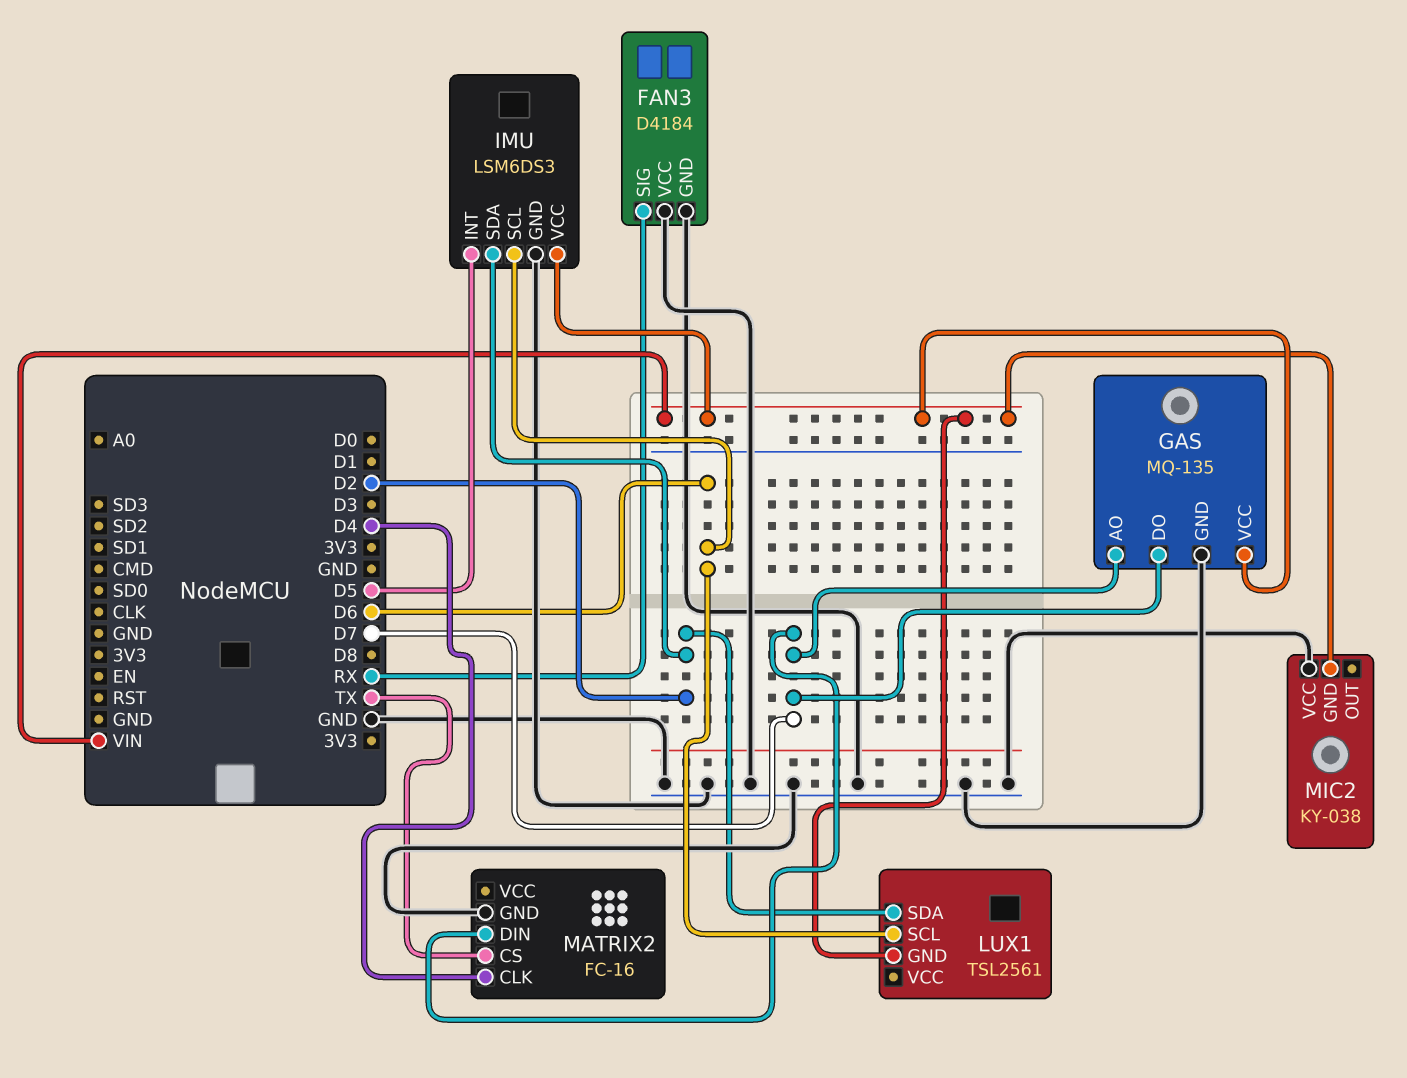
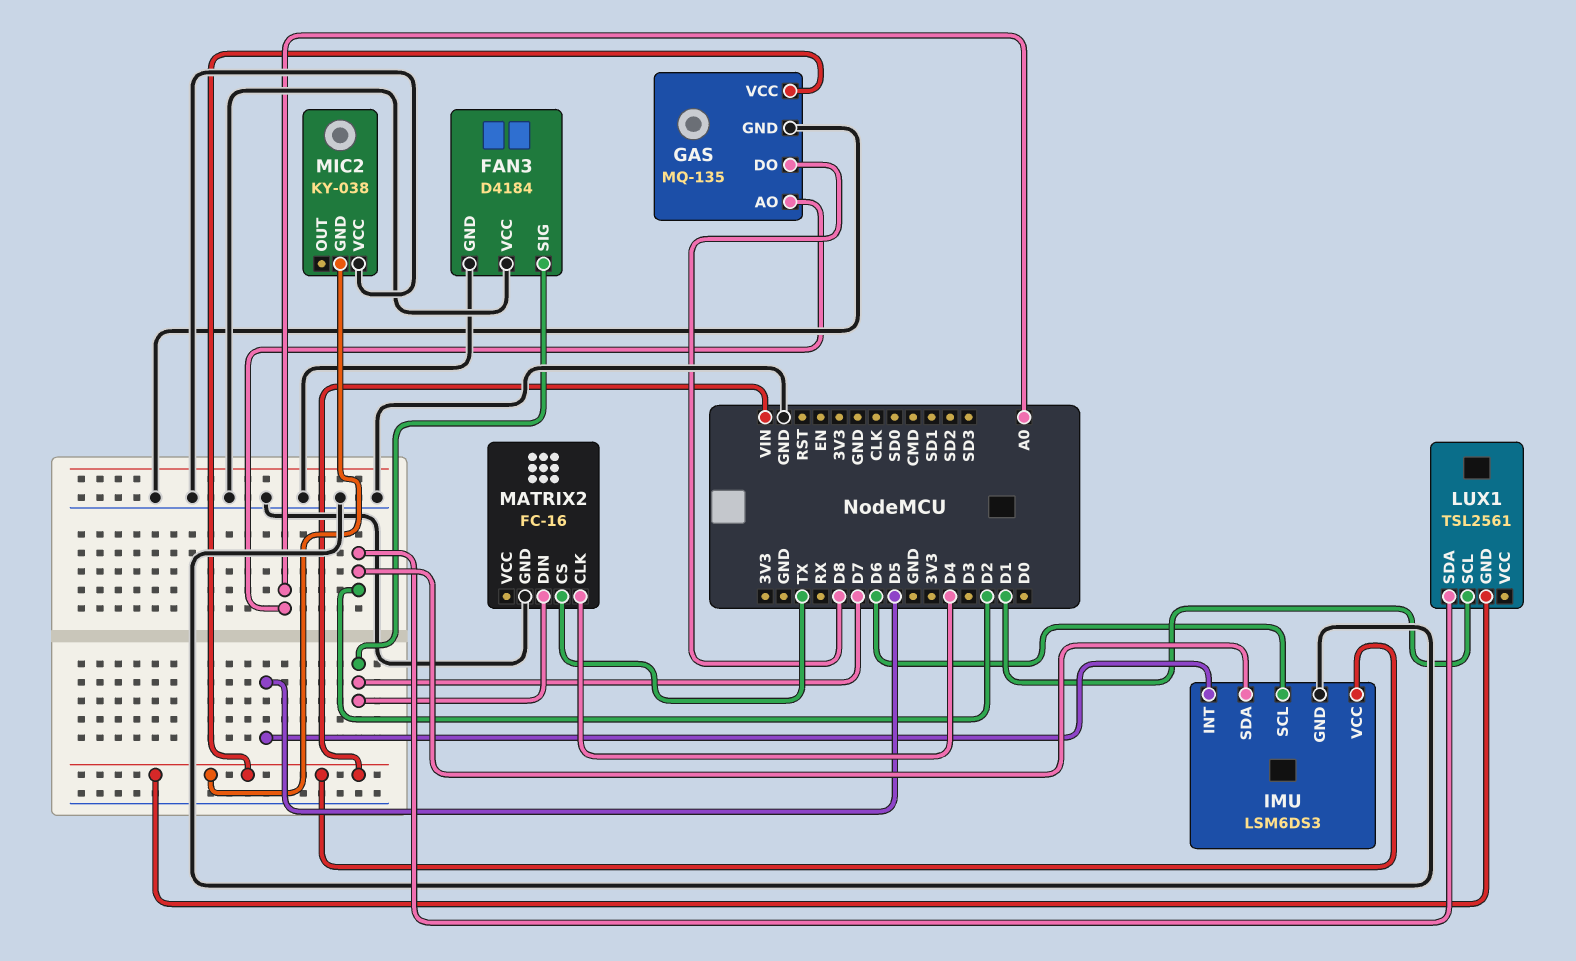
FAN3 pin SIG: RX -> D7
GAS pin AO: D7 -> A0
GAS pin DO: D7 -> D8
LUX1 pin SCL: D6 -> D1

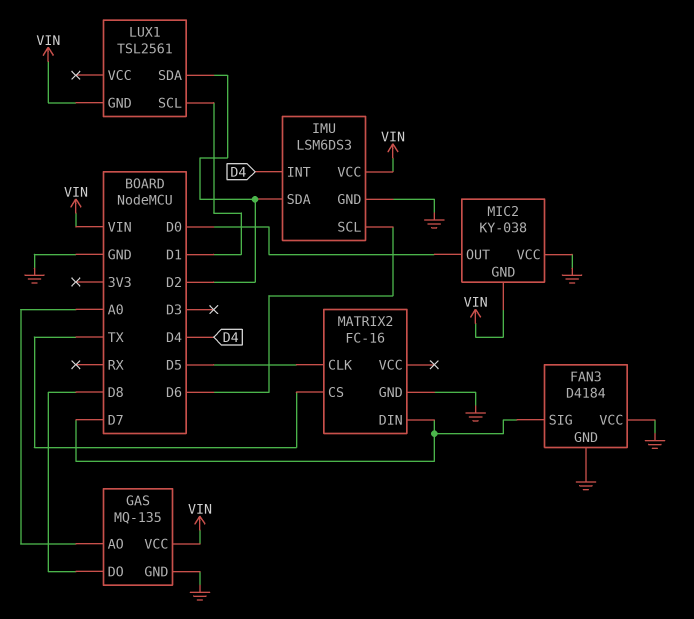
IMU pin INT: D5 -> D4
MATRIX2 pin CLK: D4 -> D5
MIC2 pin OUT: none -> D0

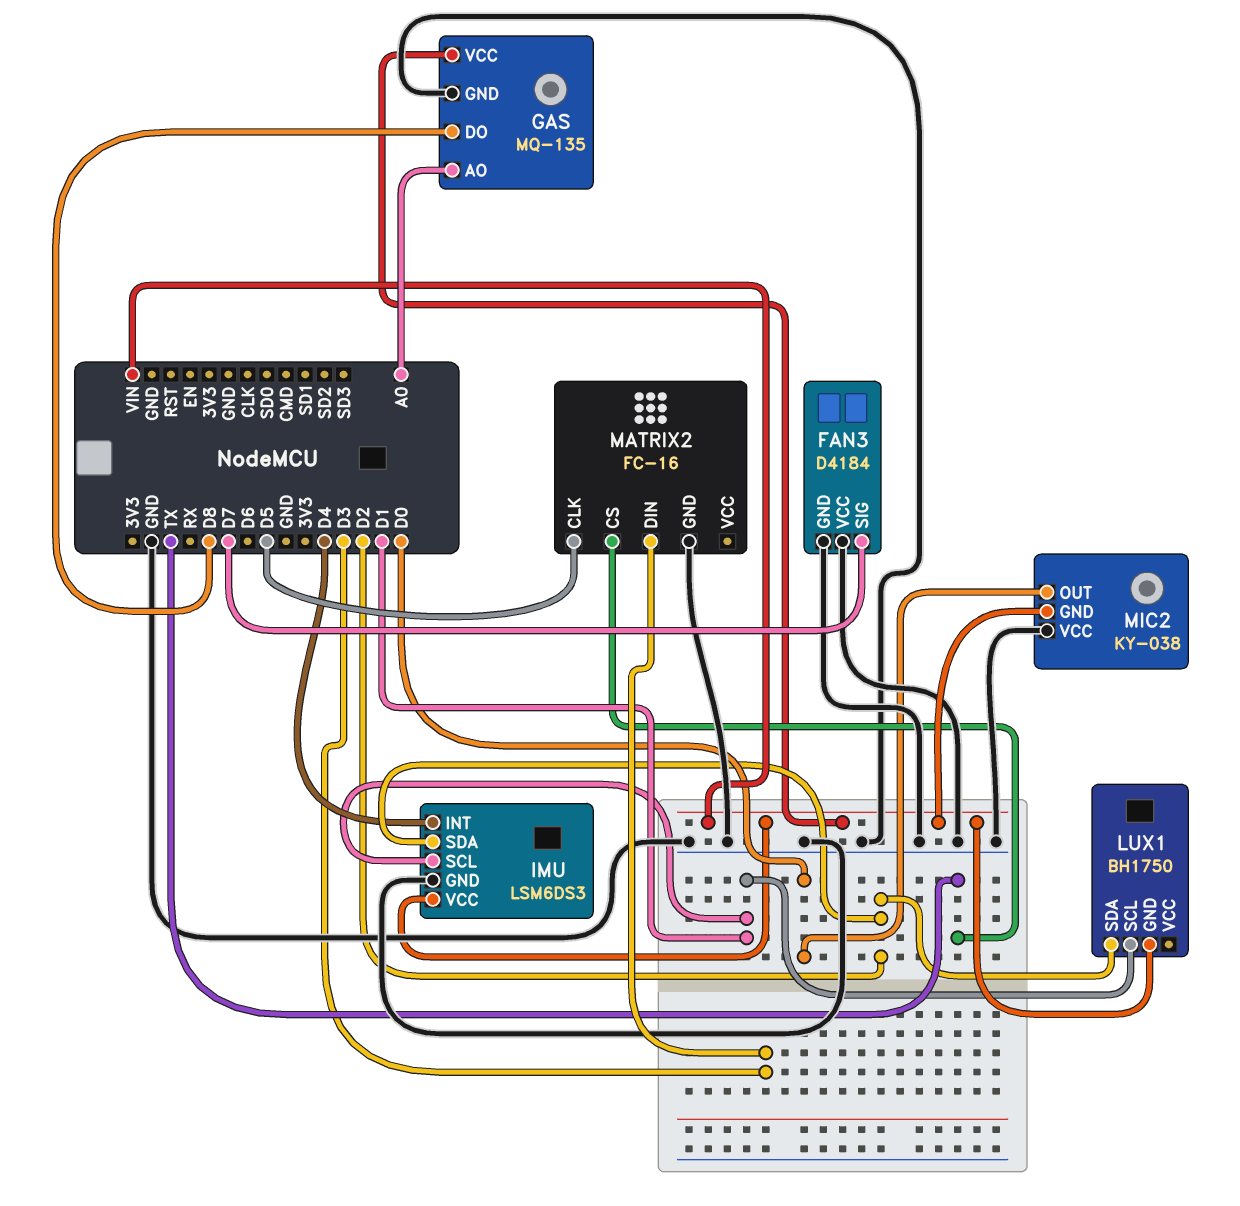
IMU pin SCL: D6 -> D1
LUX1: TSL2561 -> BH1750
MATRIX2 pin DIN: D7 -> D3

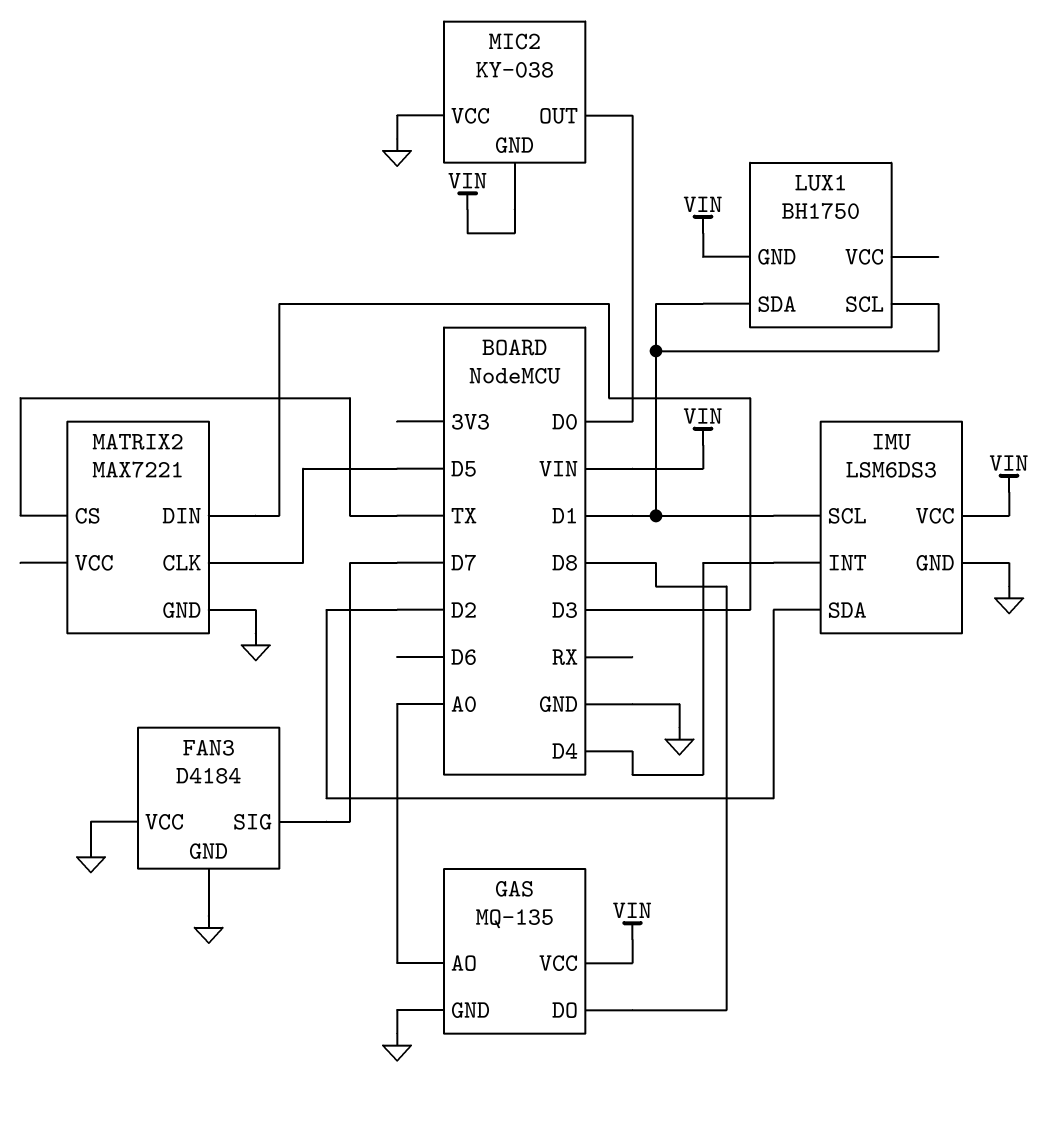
LUX1 pin SDA: D2 -> D1
MATRIX2: FC-16 -> MAX7221

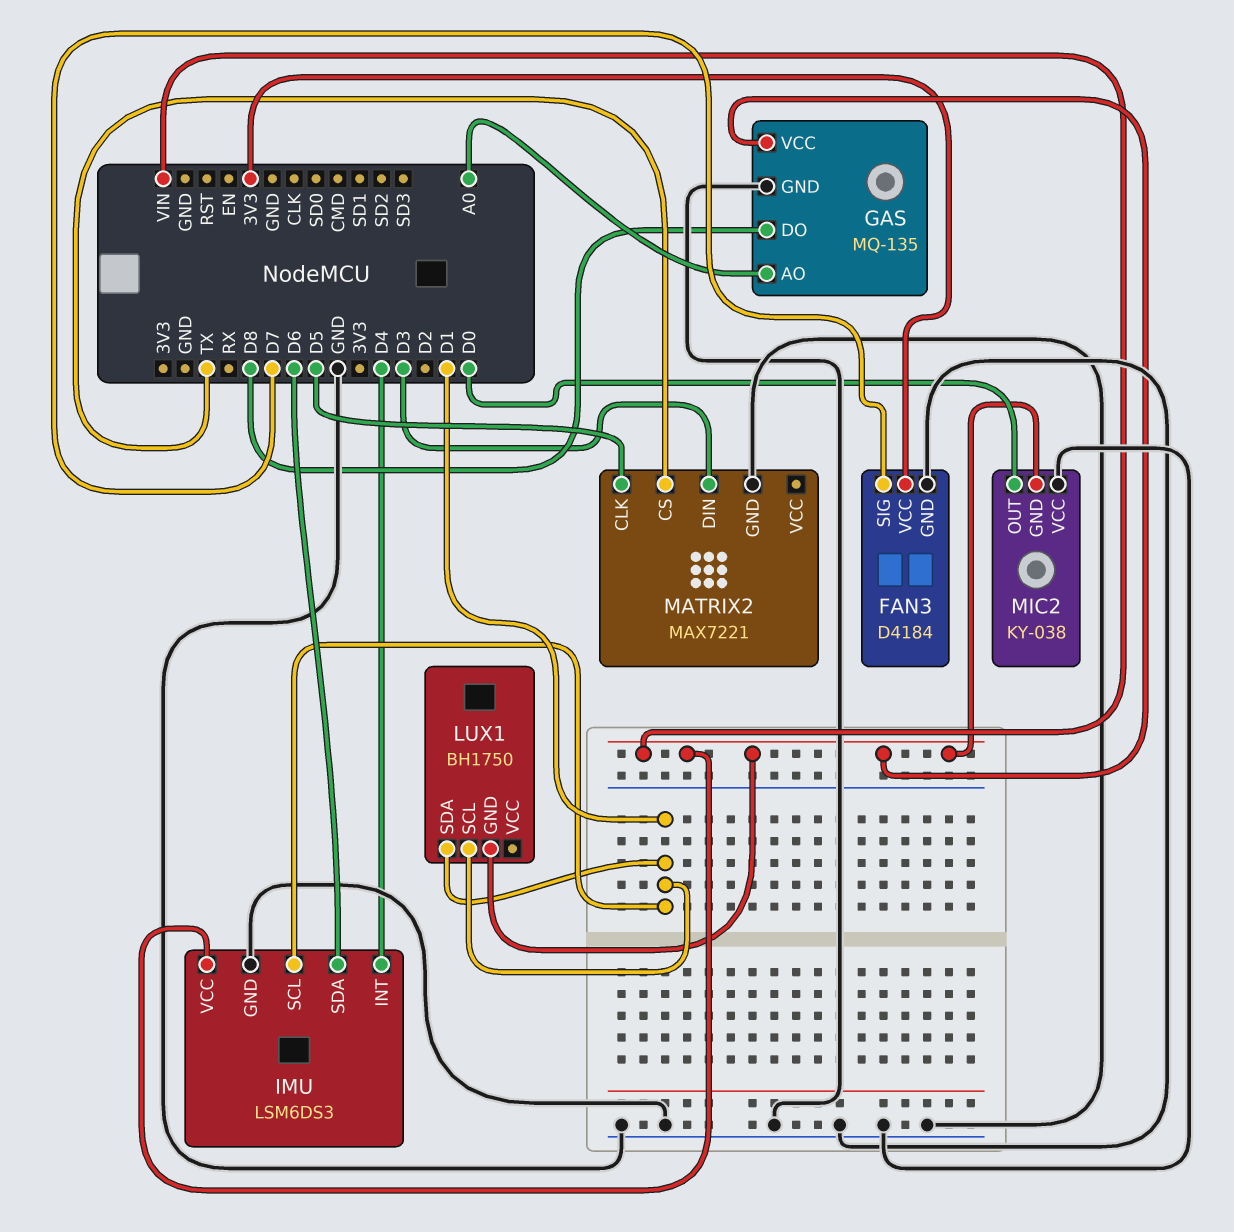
FAN3 pin VCC: GND -> 3V3
IMU pin SDA: D2 -> D6

